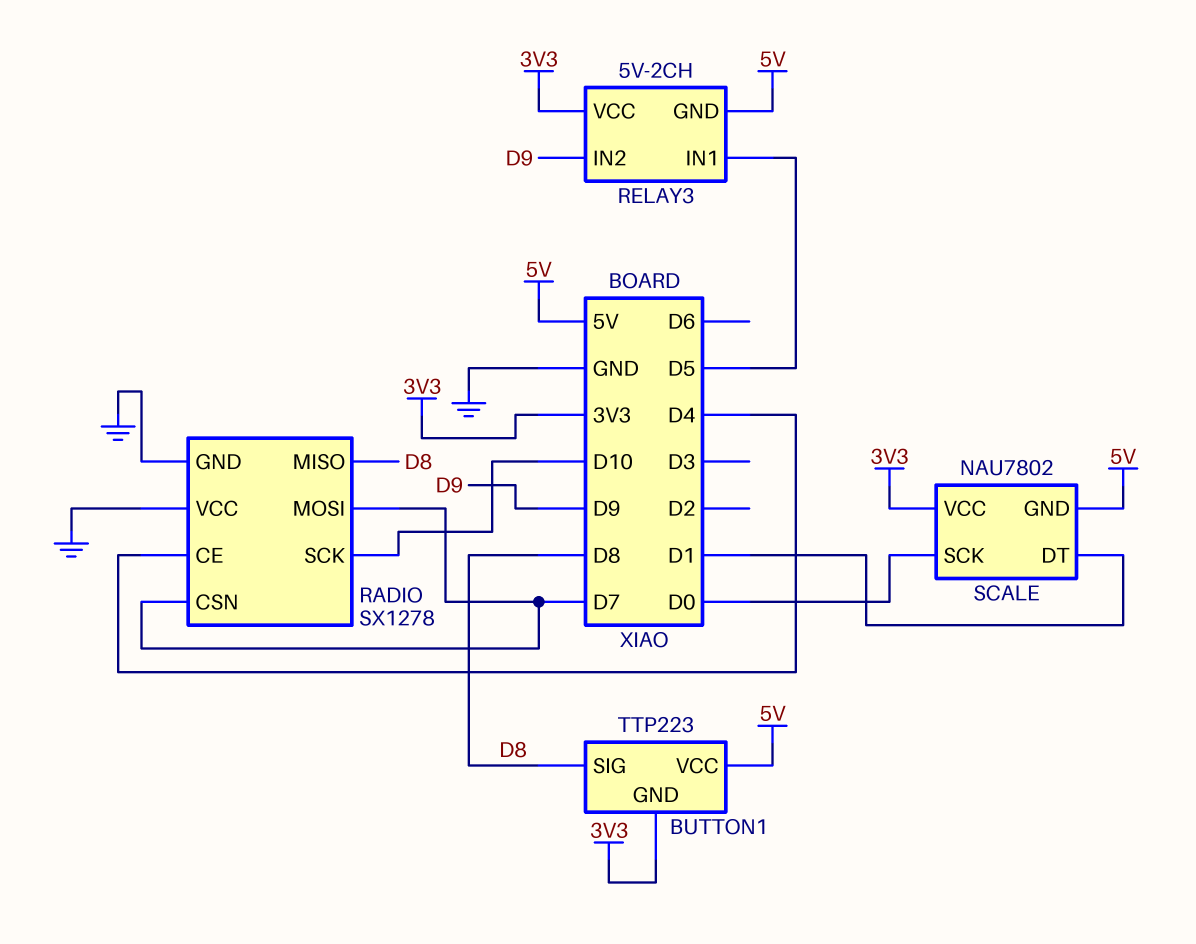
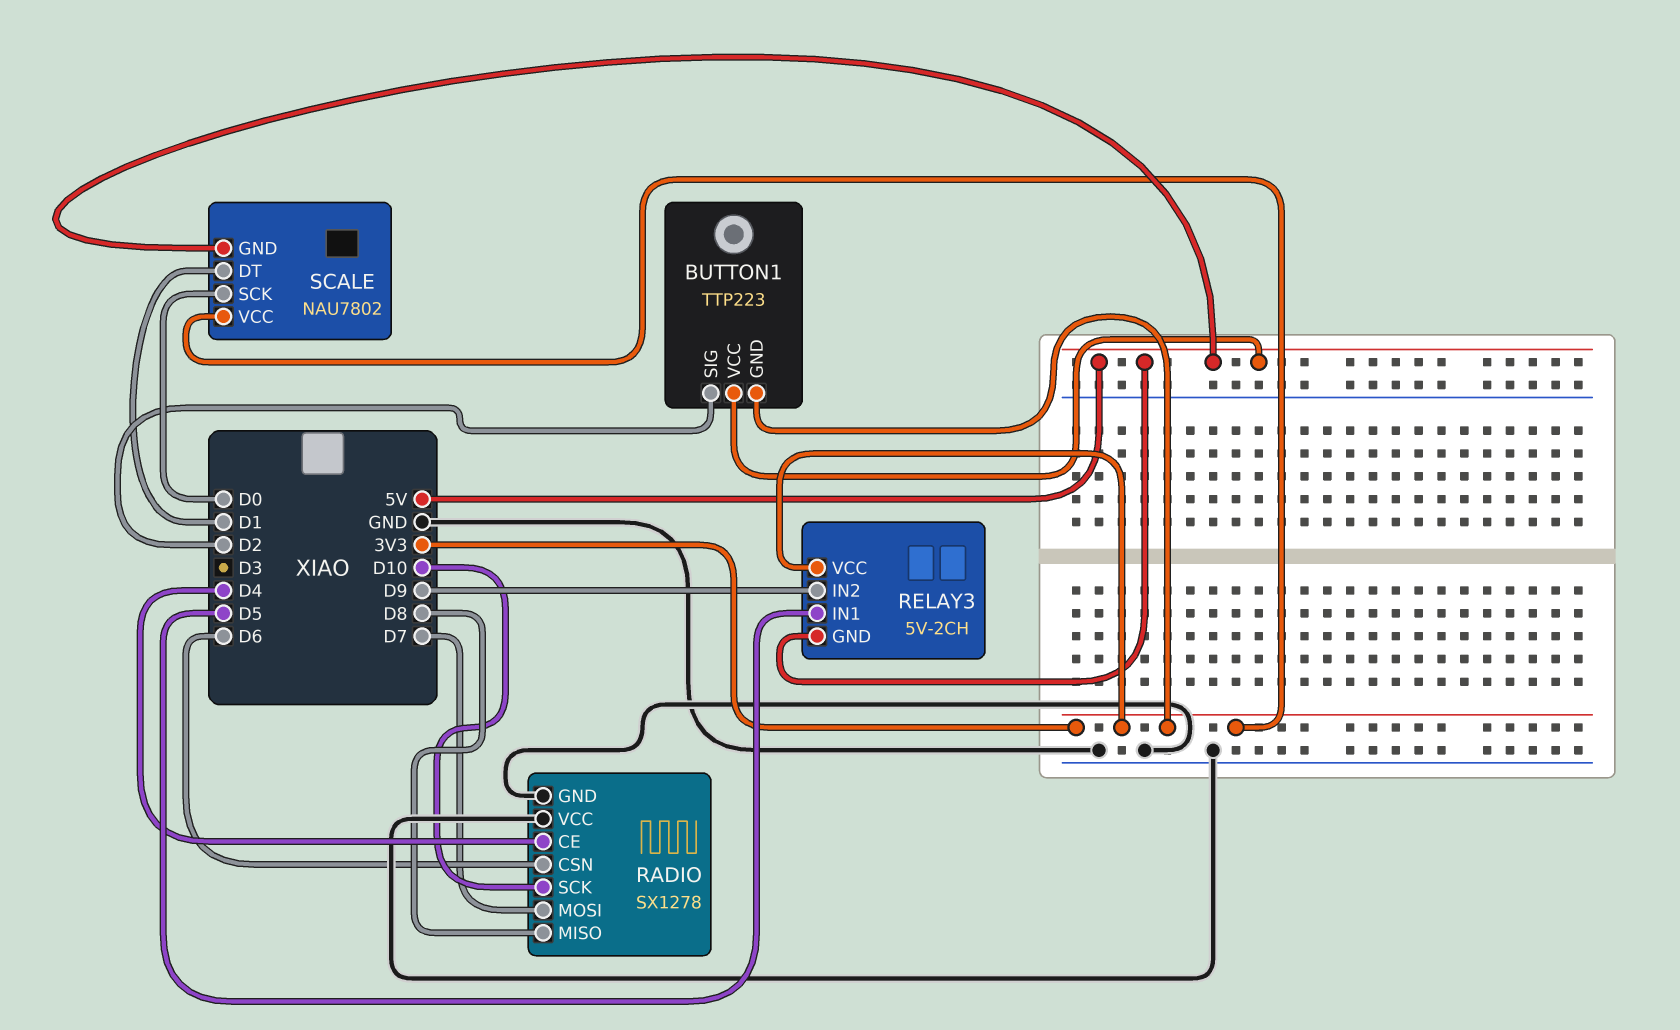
BUTTON1 pin SIG: D8 -> D2
RADIO pin CSN: D7 -> D6

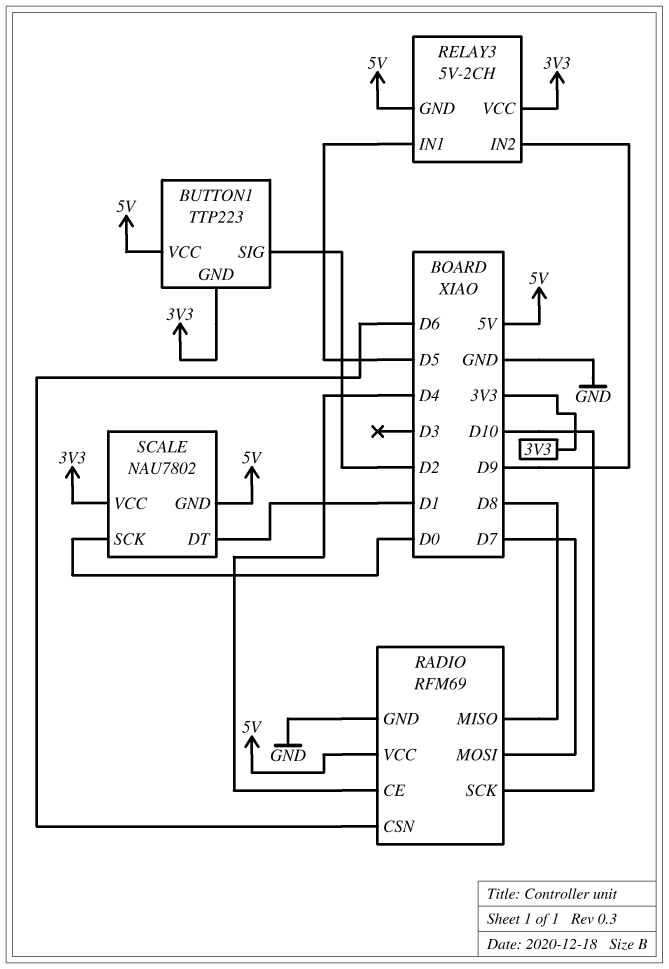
RADIO: SX1278 -> RFM69
RADIO pin VCC: GND -> 5V

